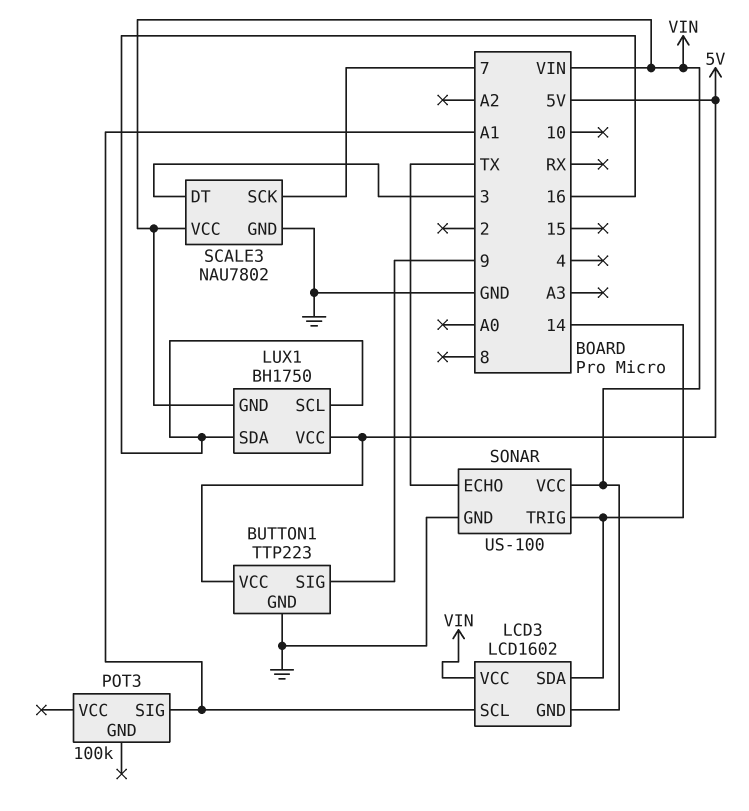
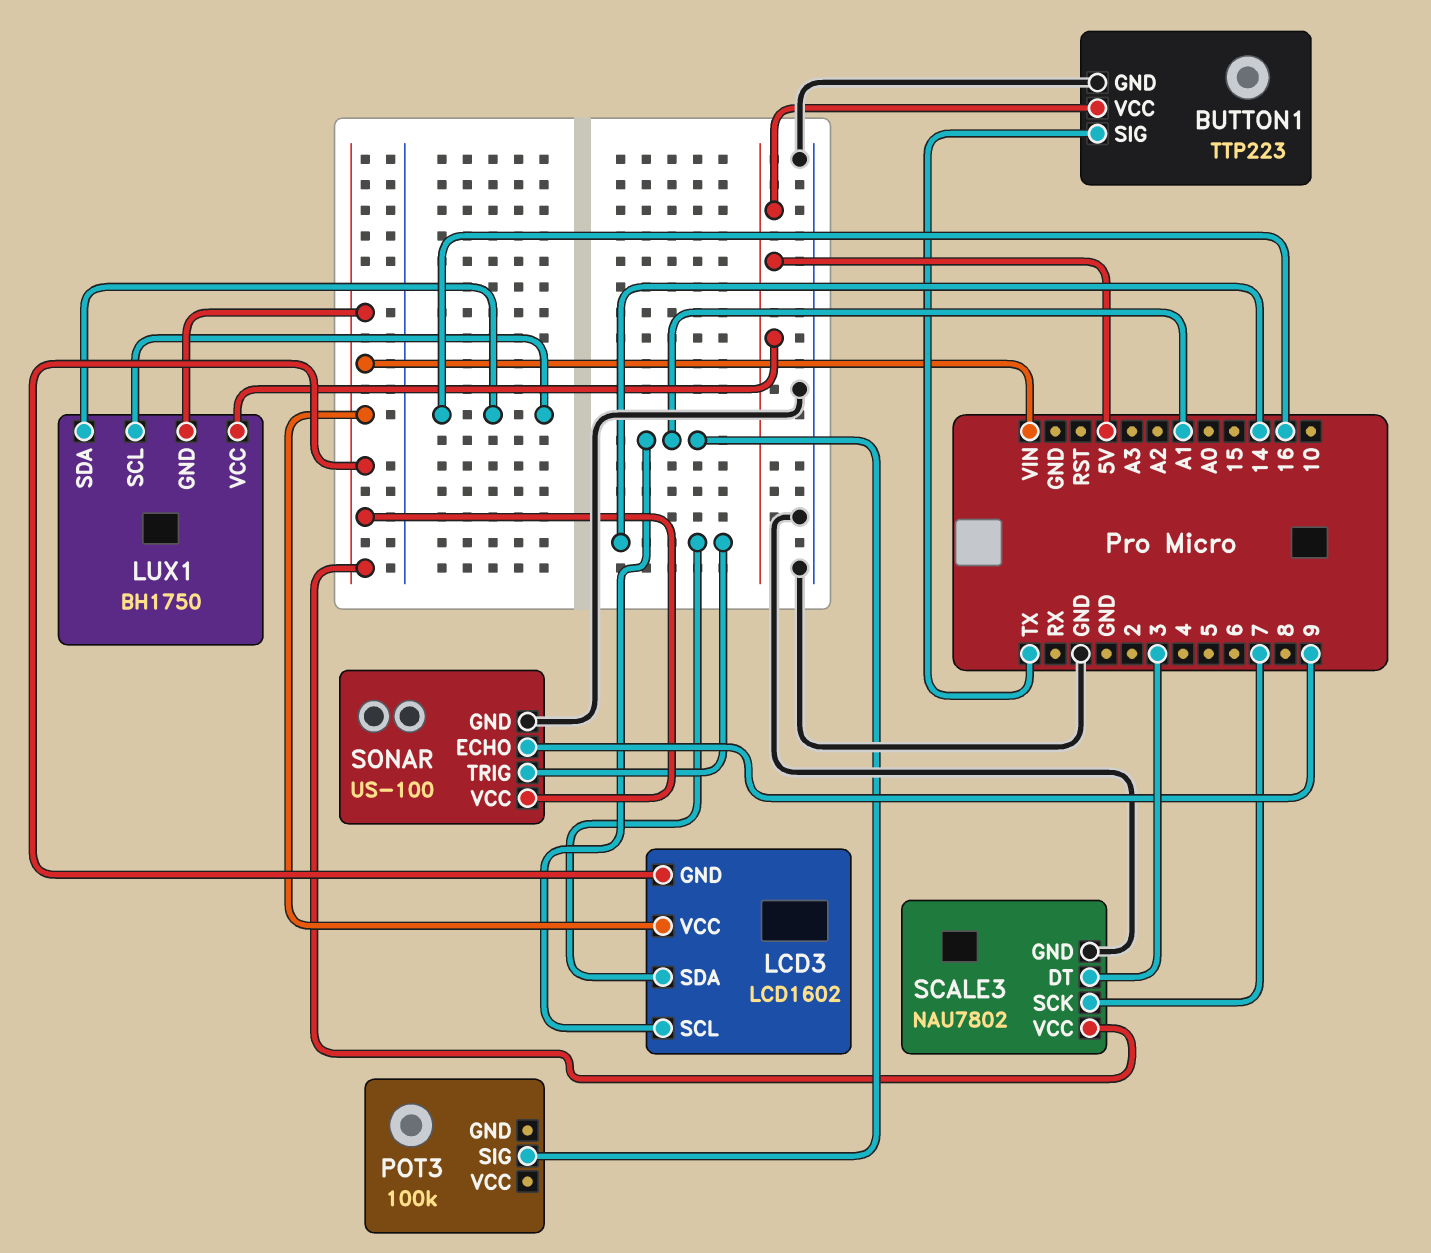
BUTTON1 pin SIG: 9 -> TX
SONAR pin ECHO: TX -> 9

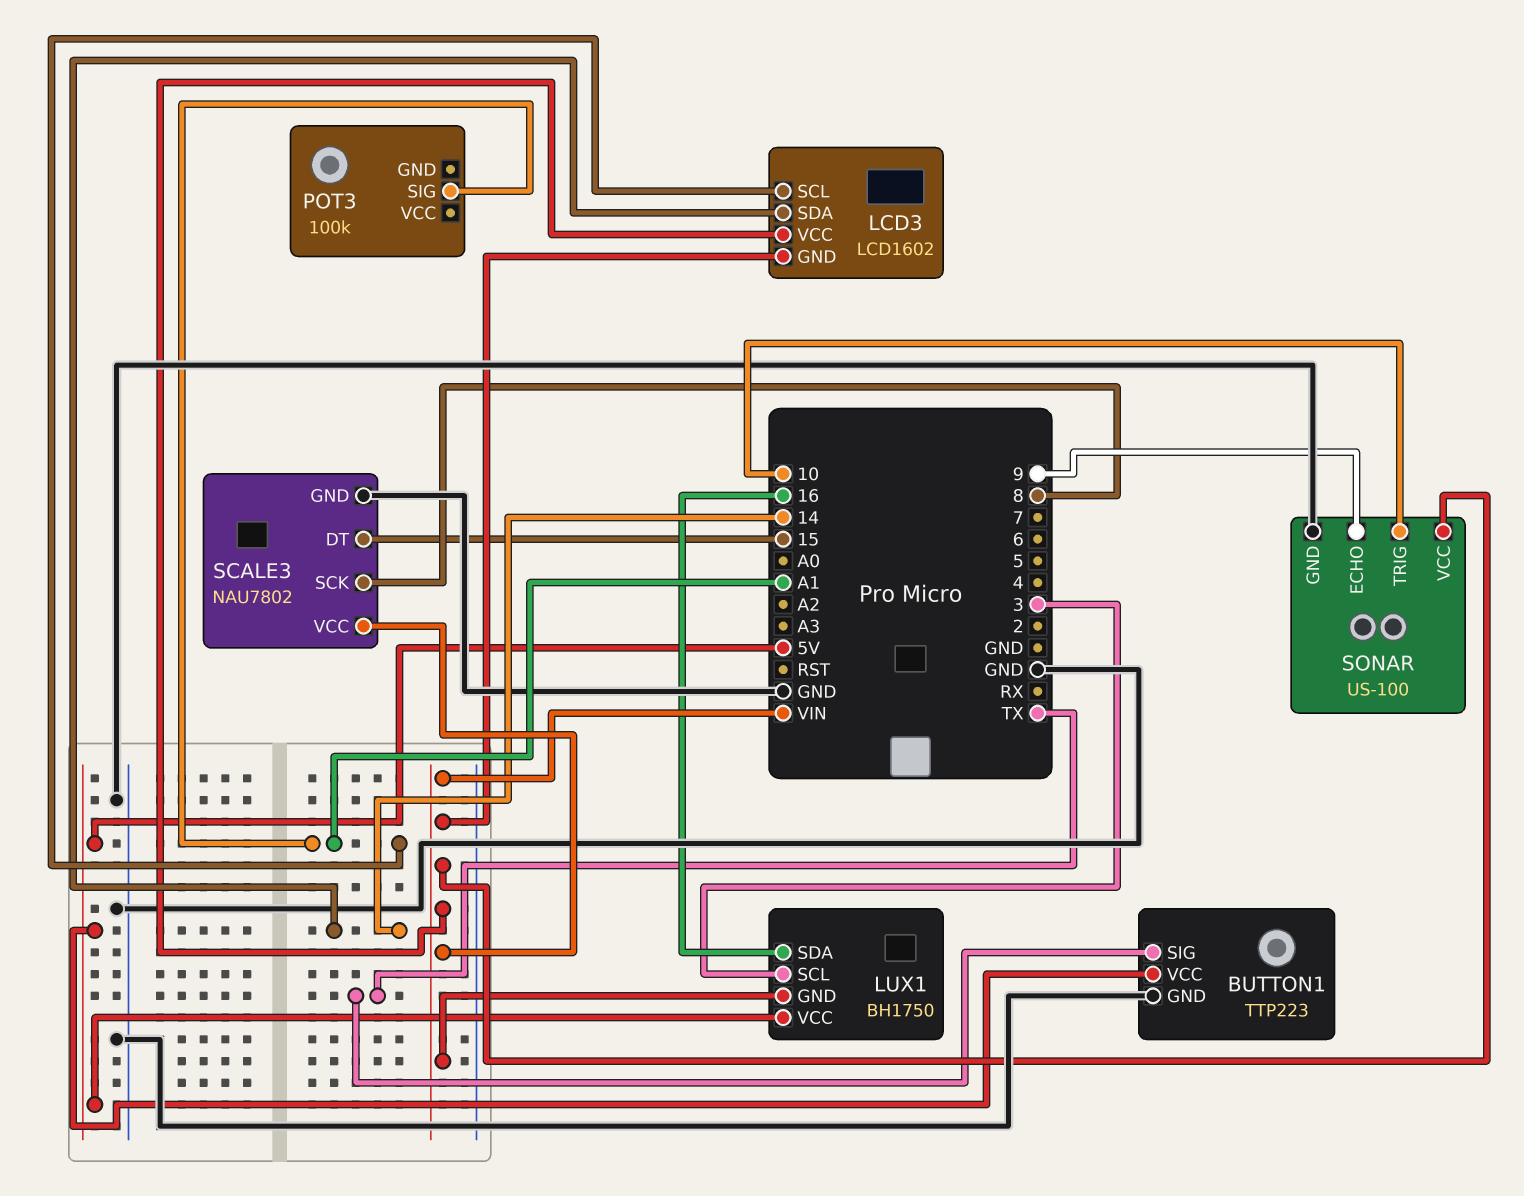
LUX1 pin SCL: 16 -> 3
SCALE3 pin DT: 3 -> 15
SCALE3 pin SCK: 7 -> 8
SONAR pin TRIG: 14 -> 10

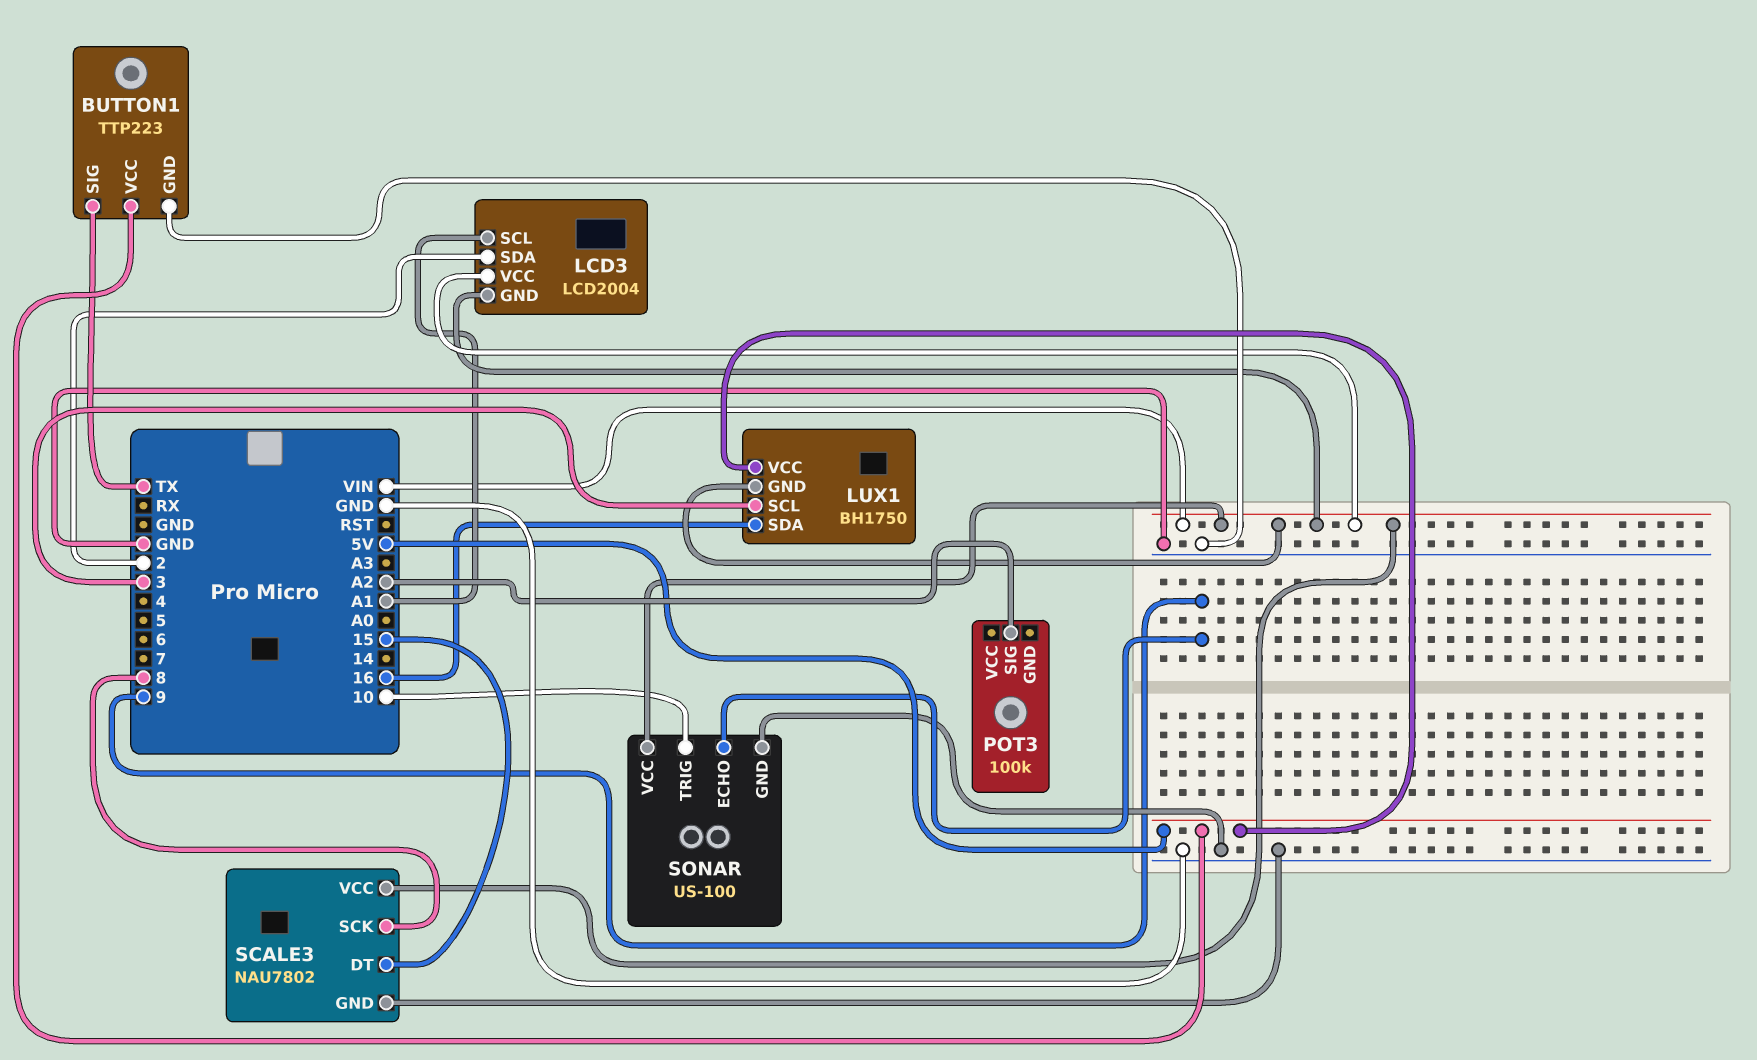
LCD3: LCD1602 -> LCD2004
LCD3 pin SDA: 14 -> 2
POT3 pin SIG: A1 -> A2

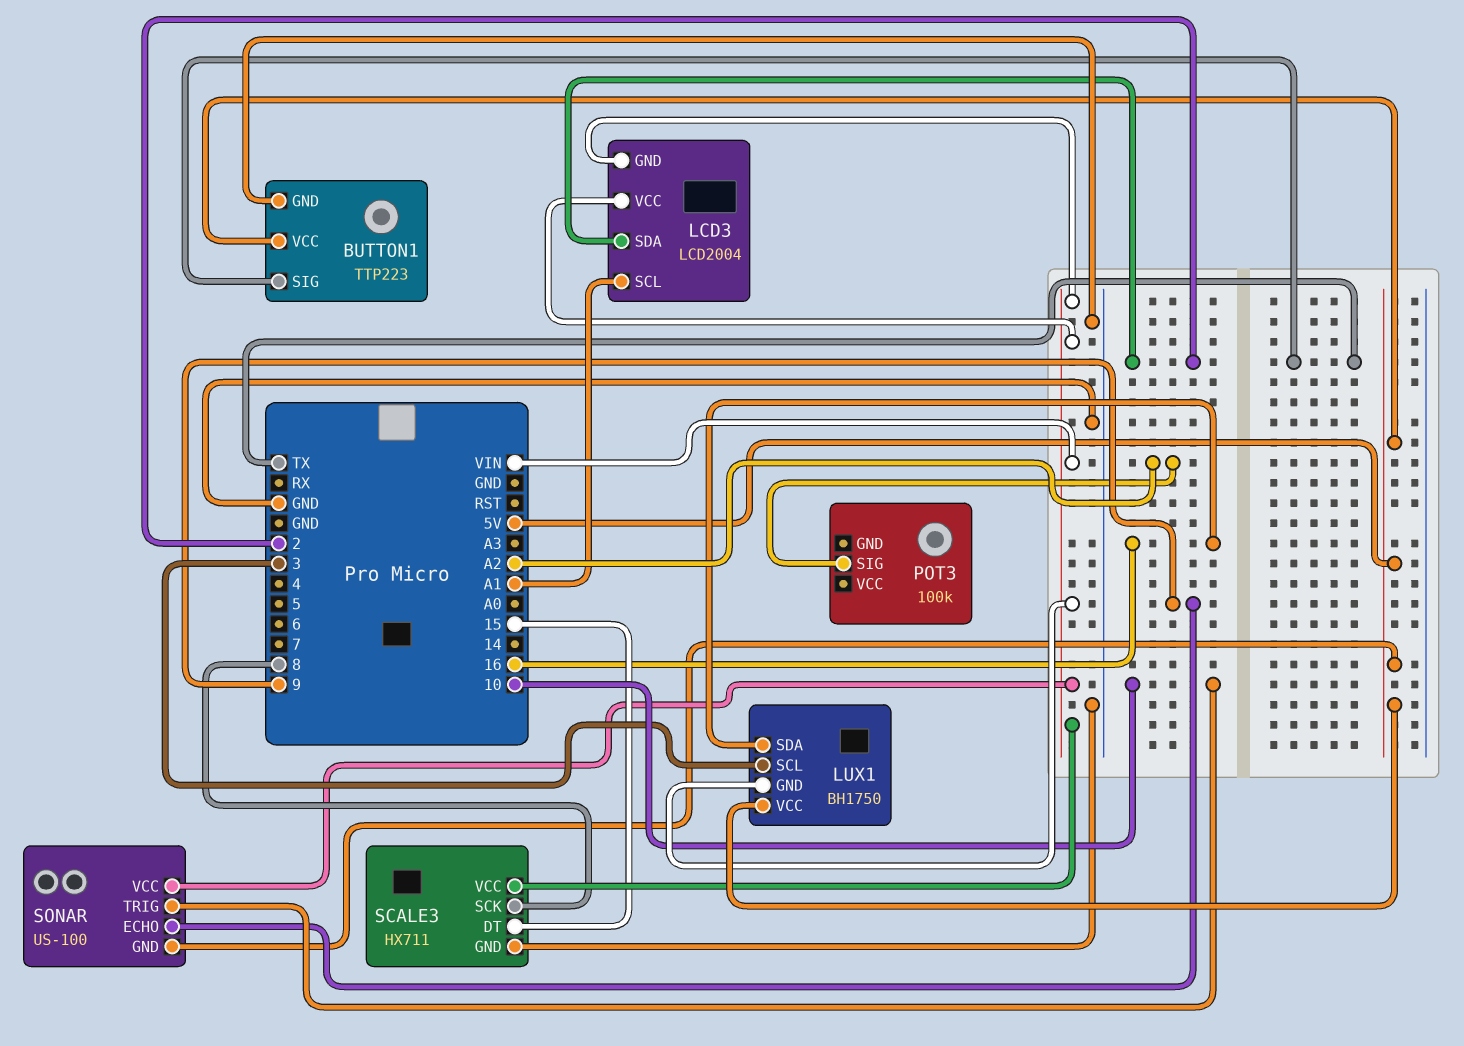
SCALE3: NAU7802 -> HX711
SONAR pin GND: GND -> 5V

